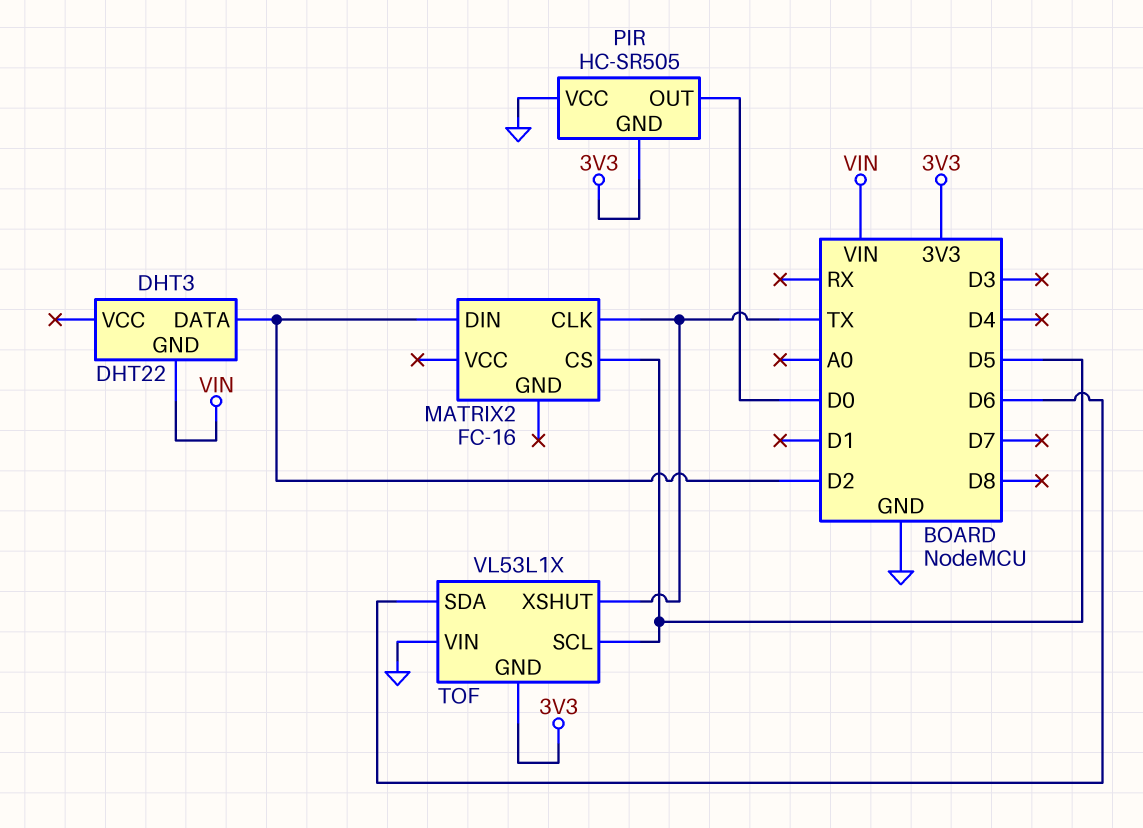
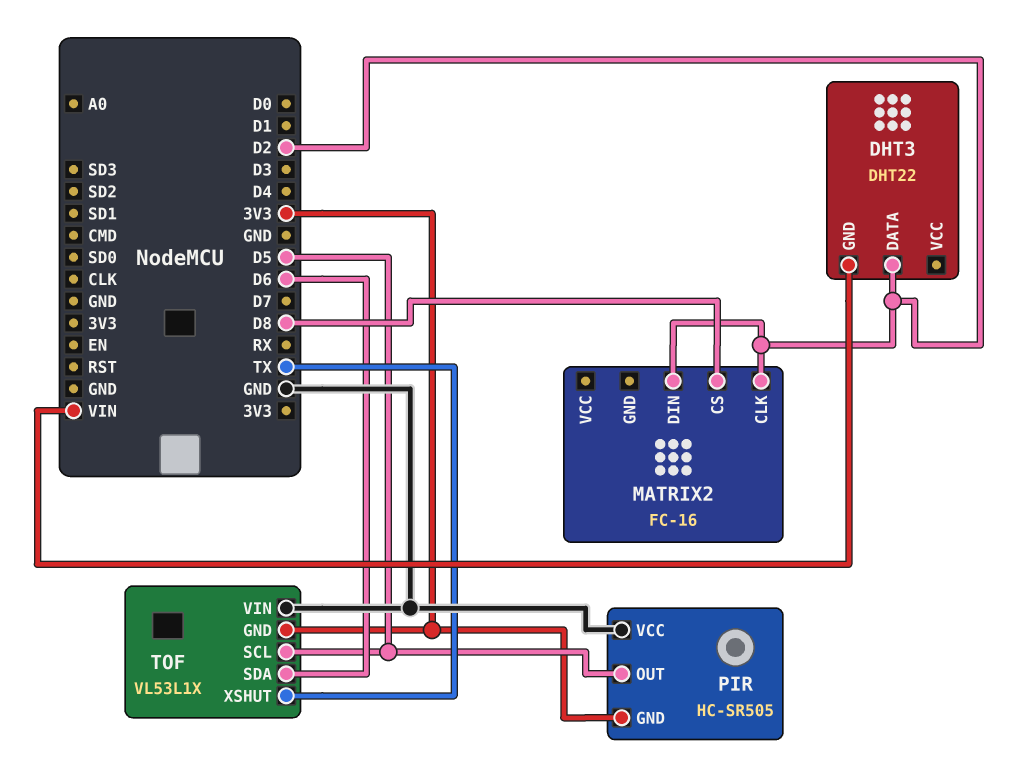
MATRIX2 pin CLK: TX -> D2
MATRIX2 pin CS: D5 -> D8
PIR pin OUT: D0 -> D5

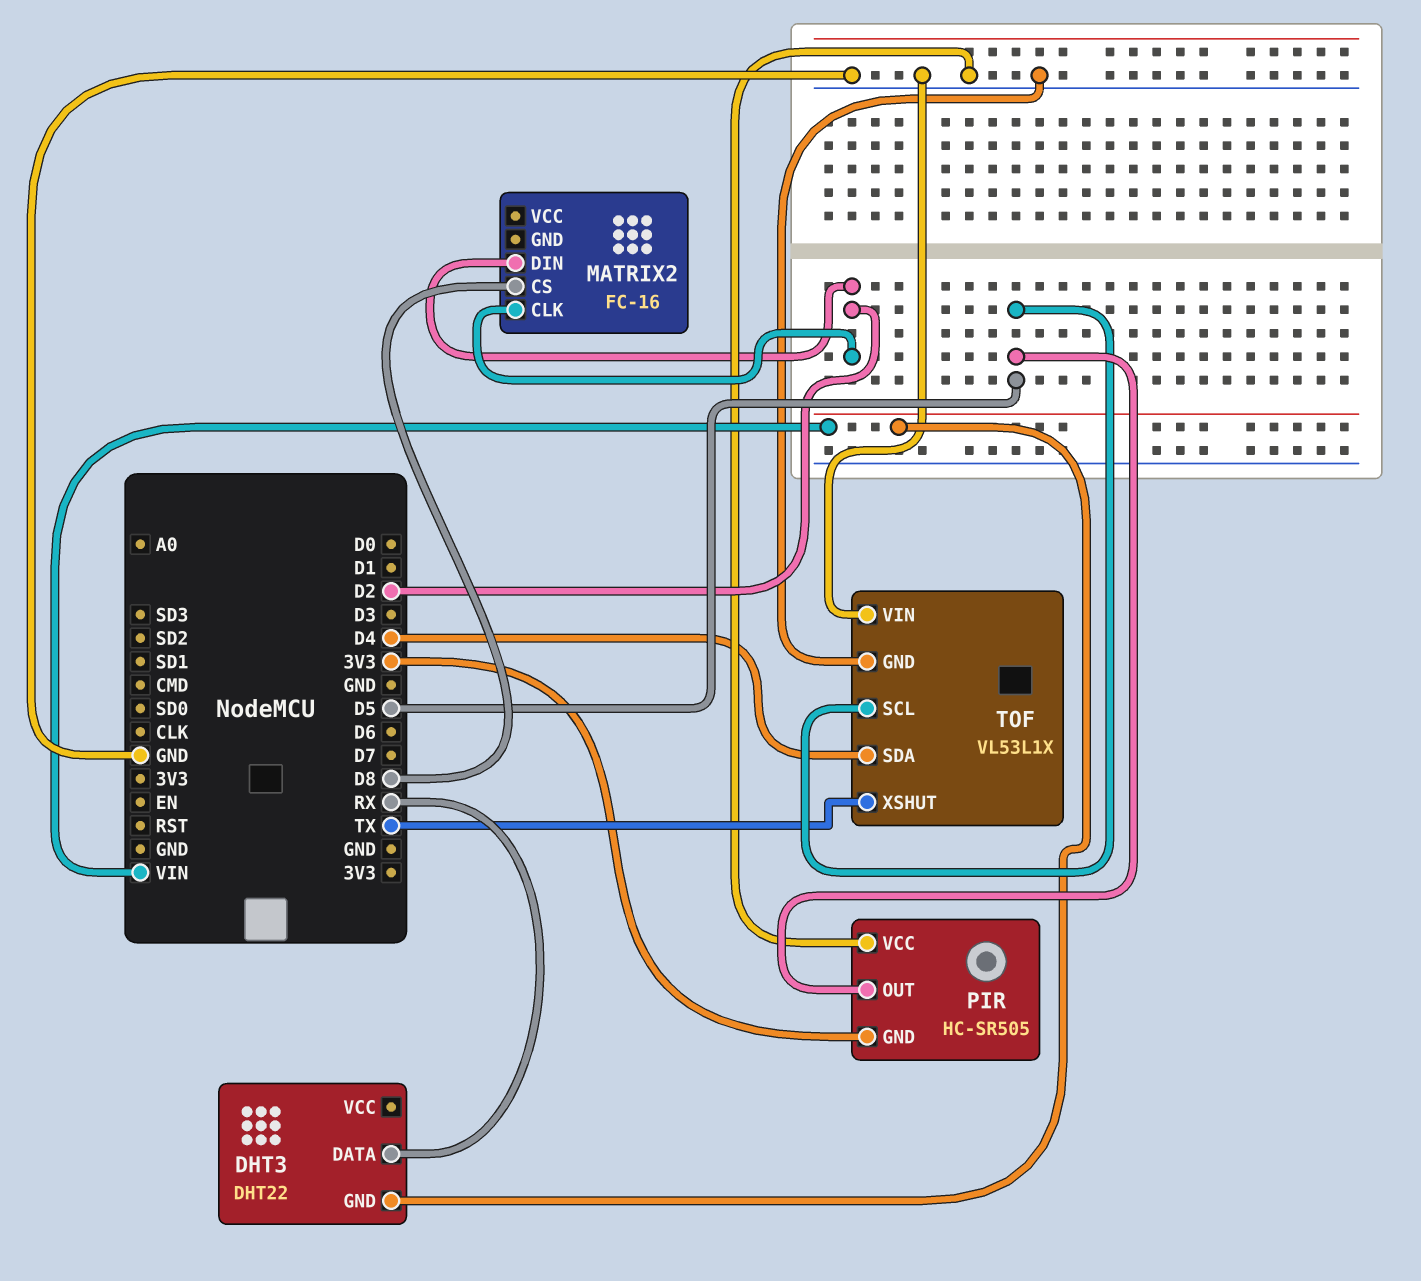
DHT3 pin DATA: D2 -> RX
TOF pin GND: 3V3 -> GND
TOF pin SDA: D6 -> D4

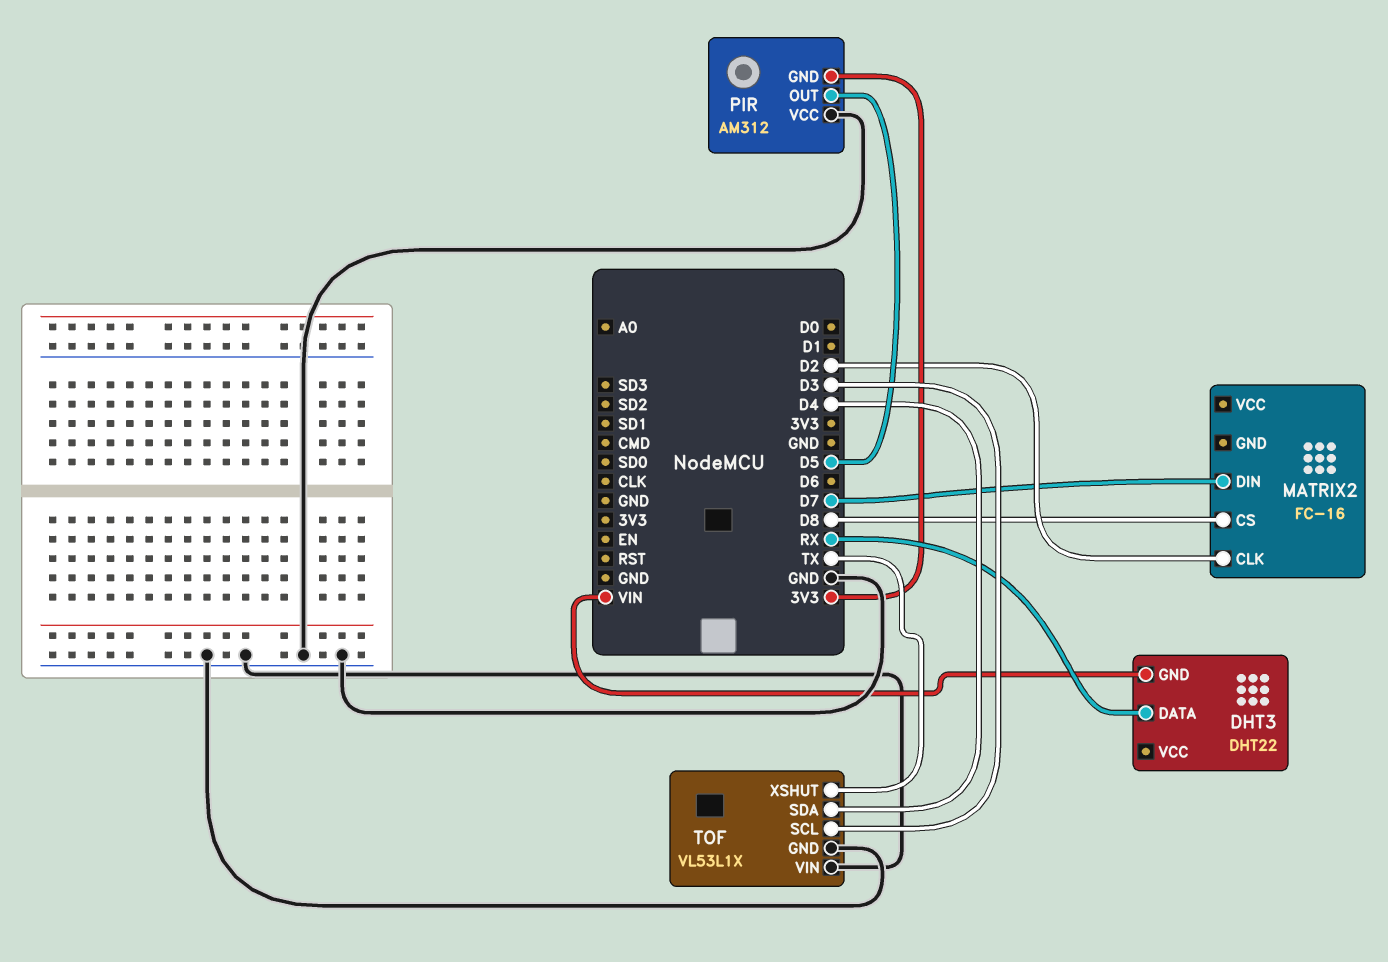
MATRIX2 pin DIN: D2 -> D7
PIR: HC-SR505 -> AM312
TOF pin SCL: D5 -> D3

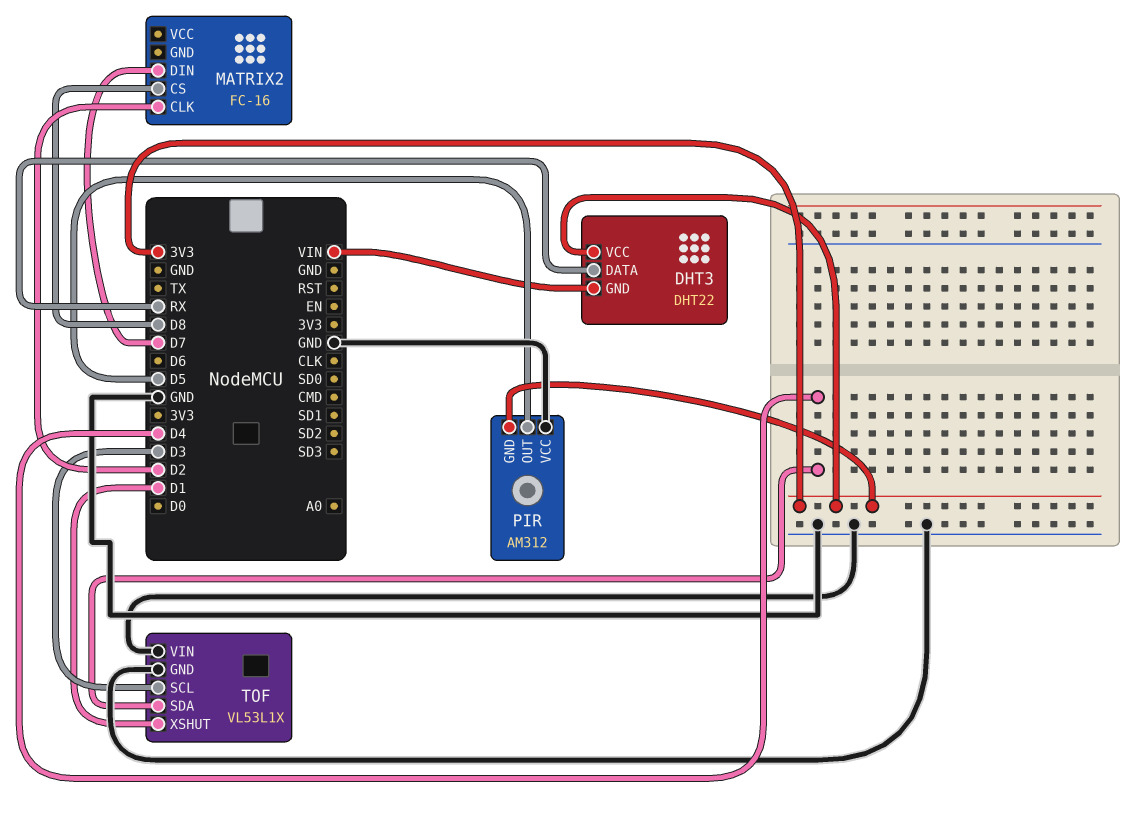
DHT3 pin VCC: none -> 3V3
TOF pin XSHUT: TX -> D1

